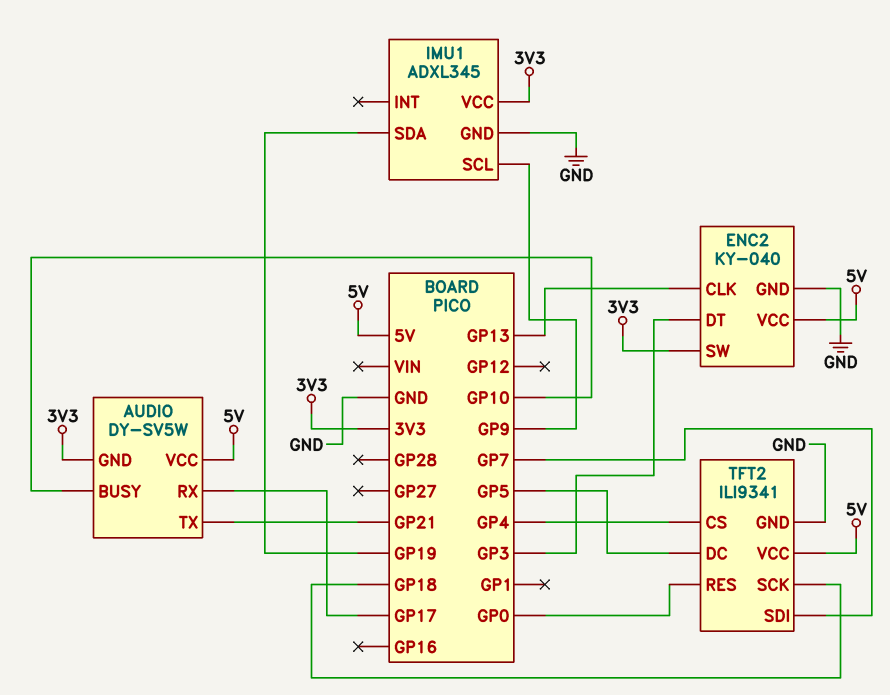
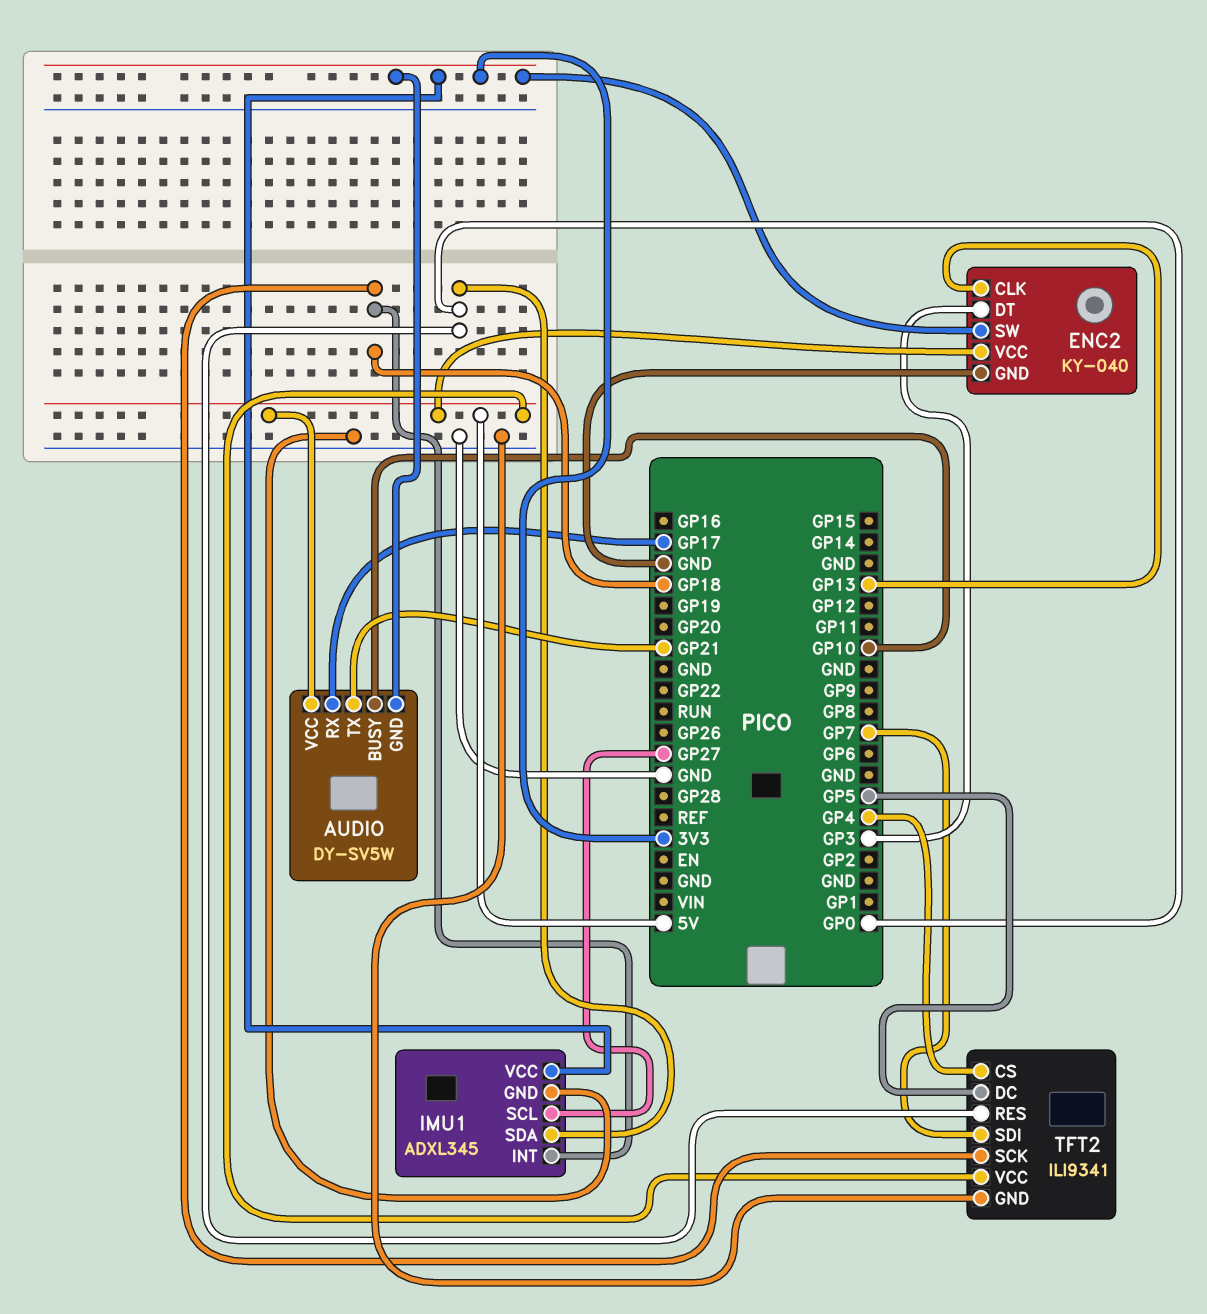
IMU1 pin INT: none -> GP18
IMU1 pin SCL: GP9 -> GP27
IMU1 pin SDA: GP19 -> GP0

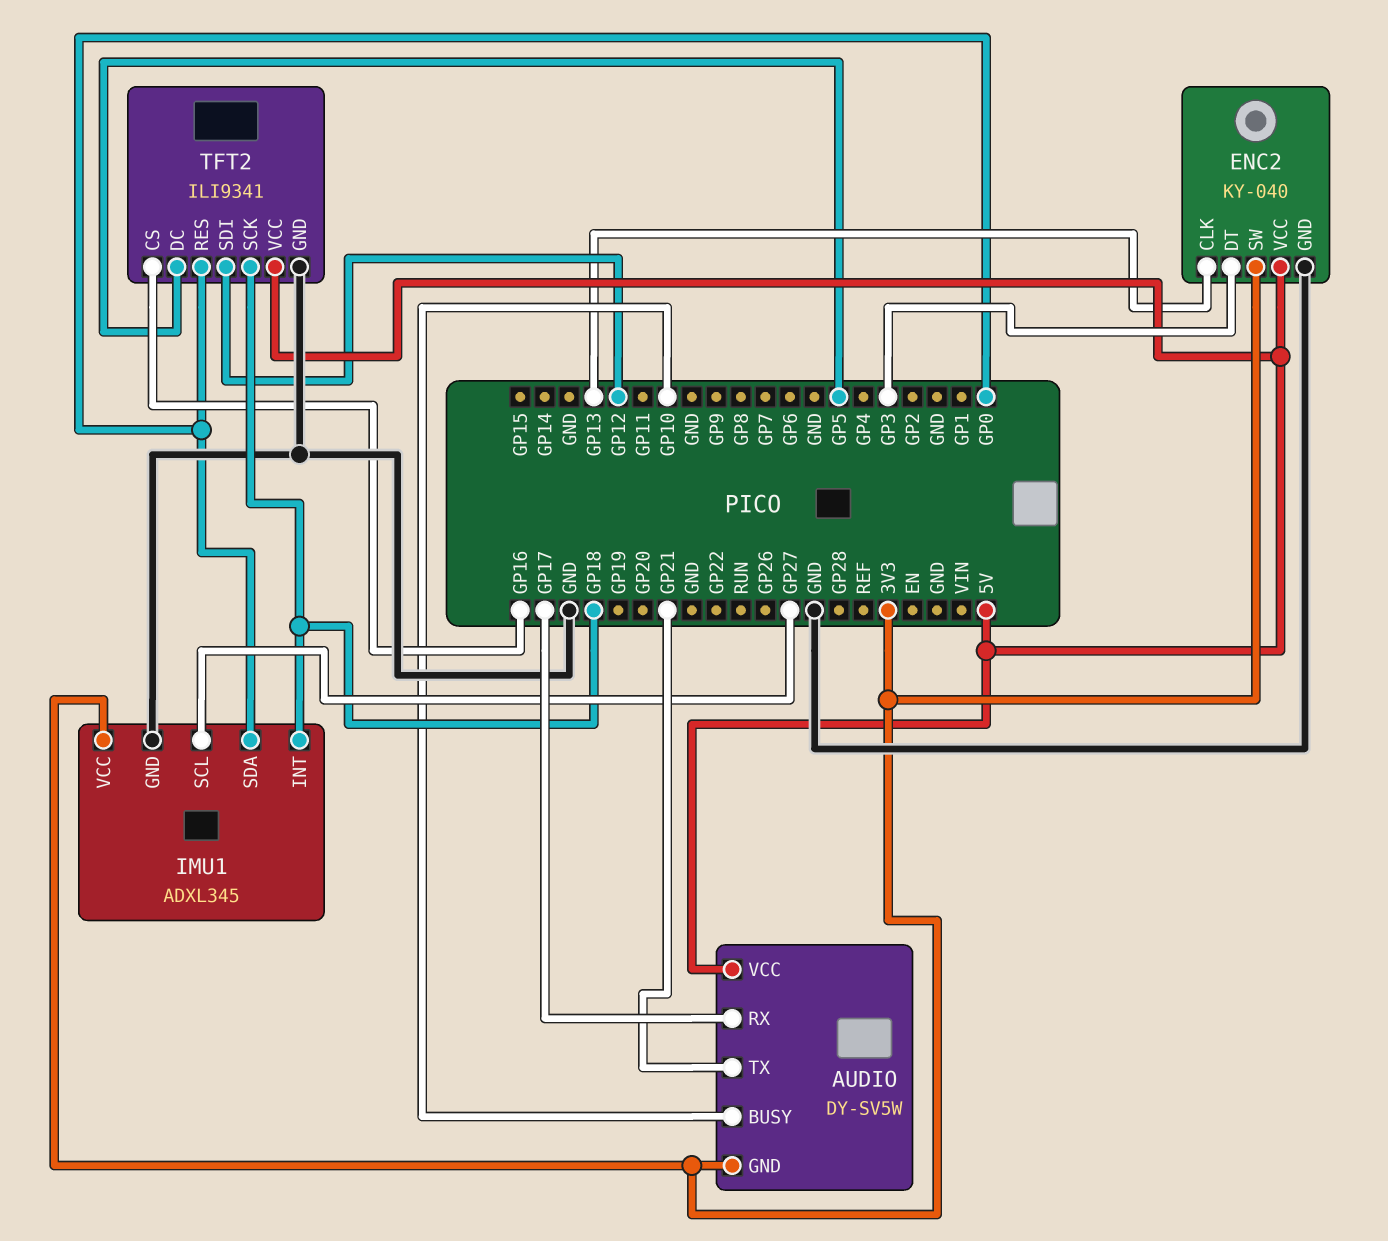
TFT2 pin CS: GP4 -> GP16
TFT2 pin SDI: GP7 -> GP12

